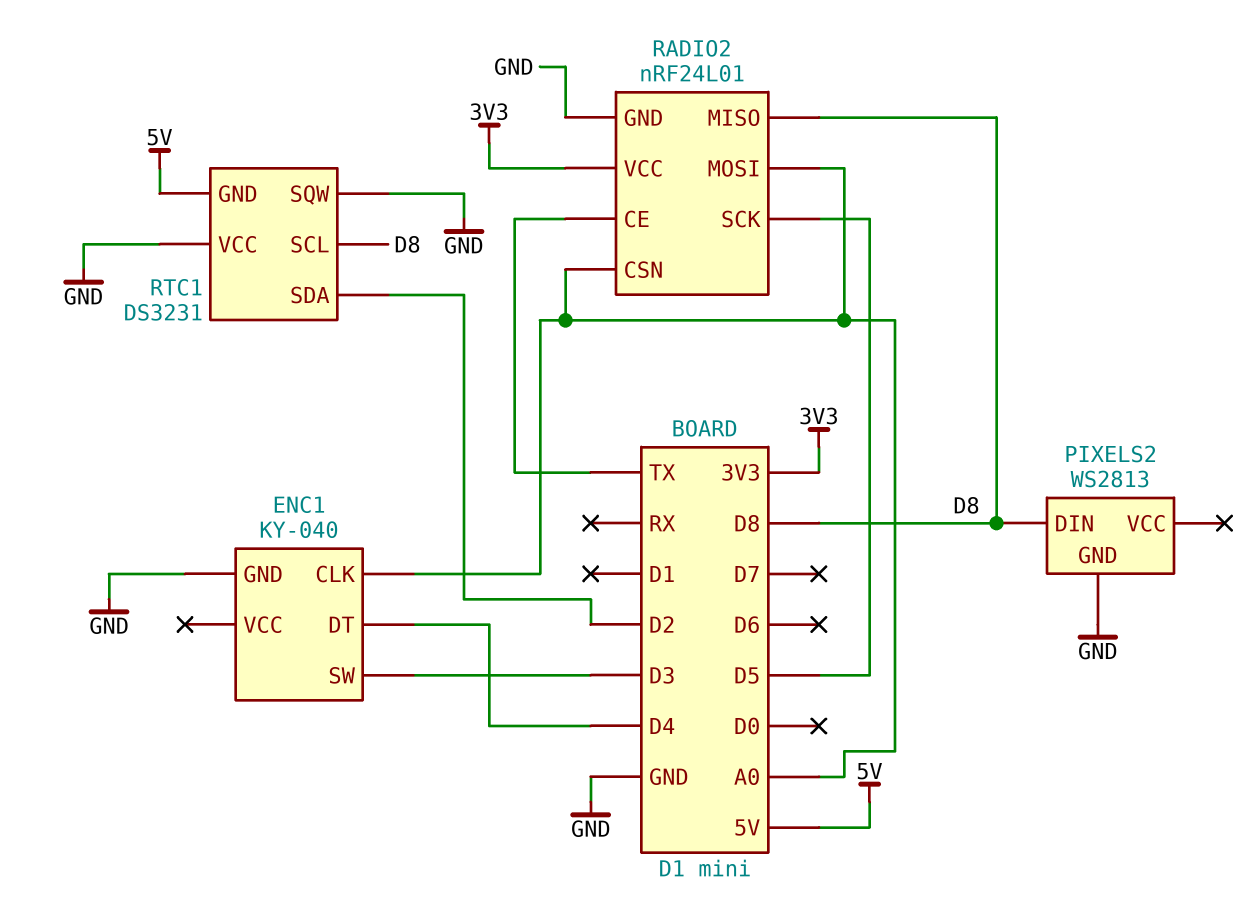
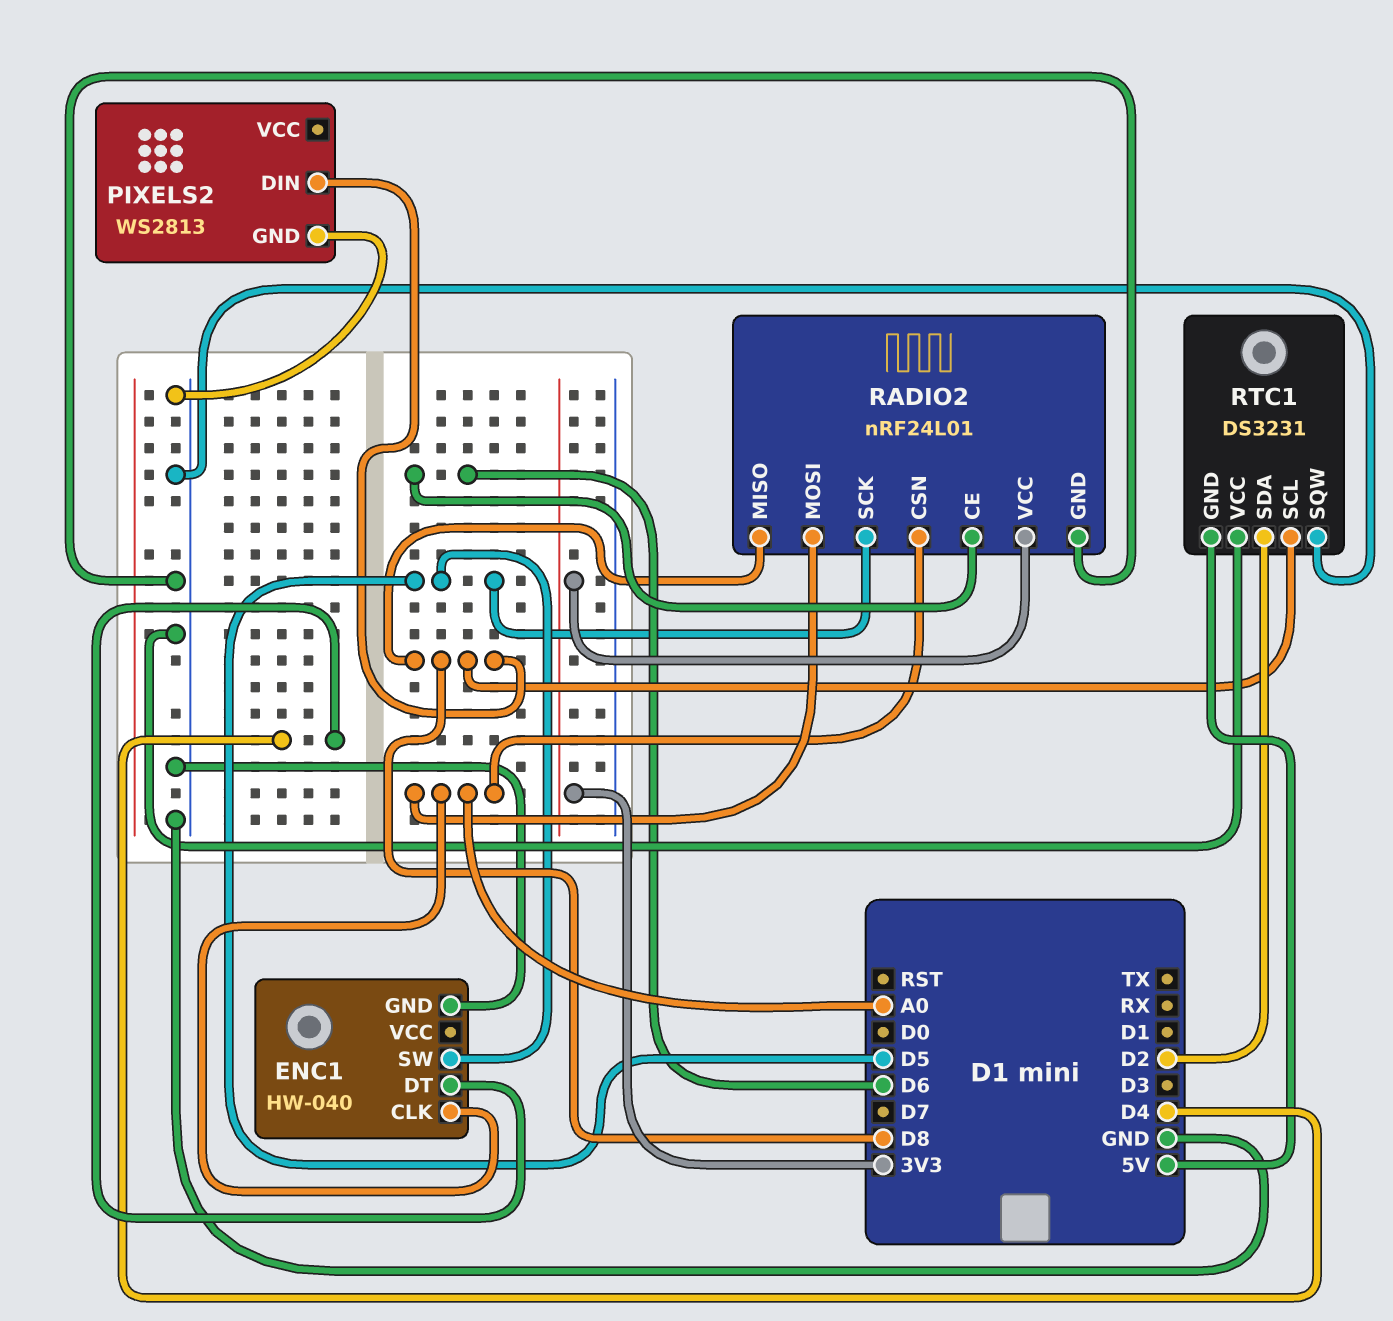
ENC1: KY-040 -> HW-040
ENC1 pin SW: D3 -> D5
RADIO2 pin CE: TX -> D6

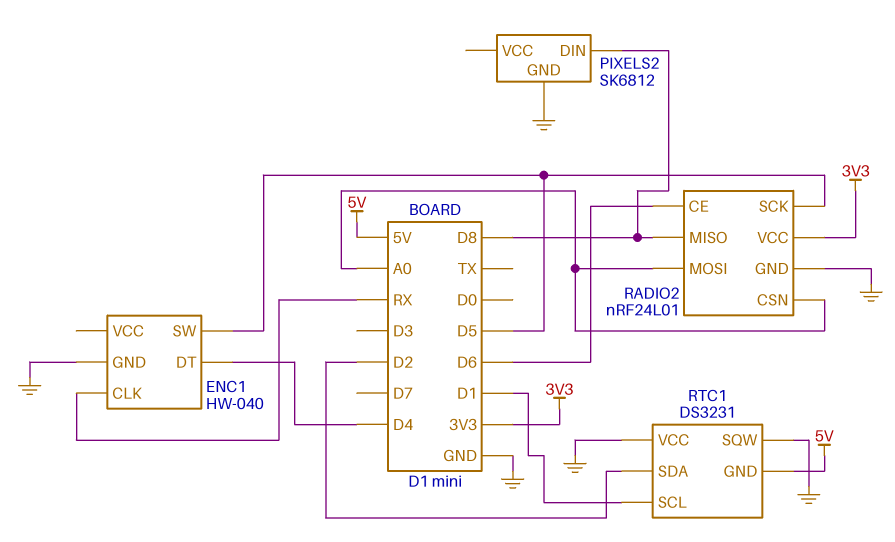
ENC1 pin CLK: A0 -> RX
PIXELS2: WS2813 -> SK6812
RTC1 pin SCL: D8 -> D1

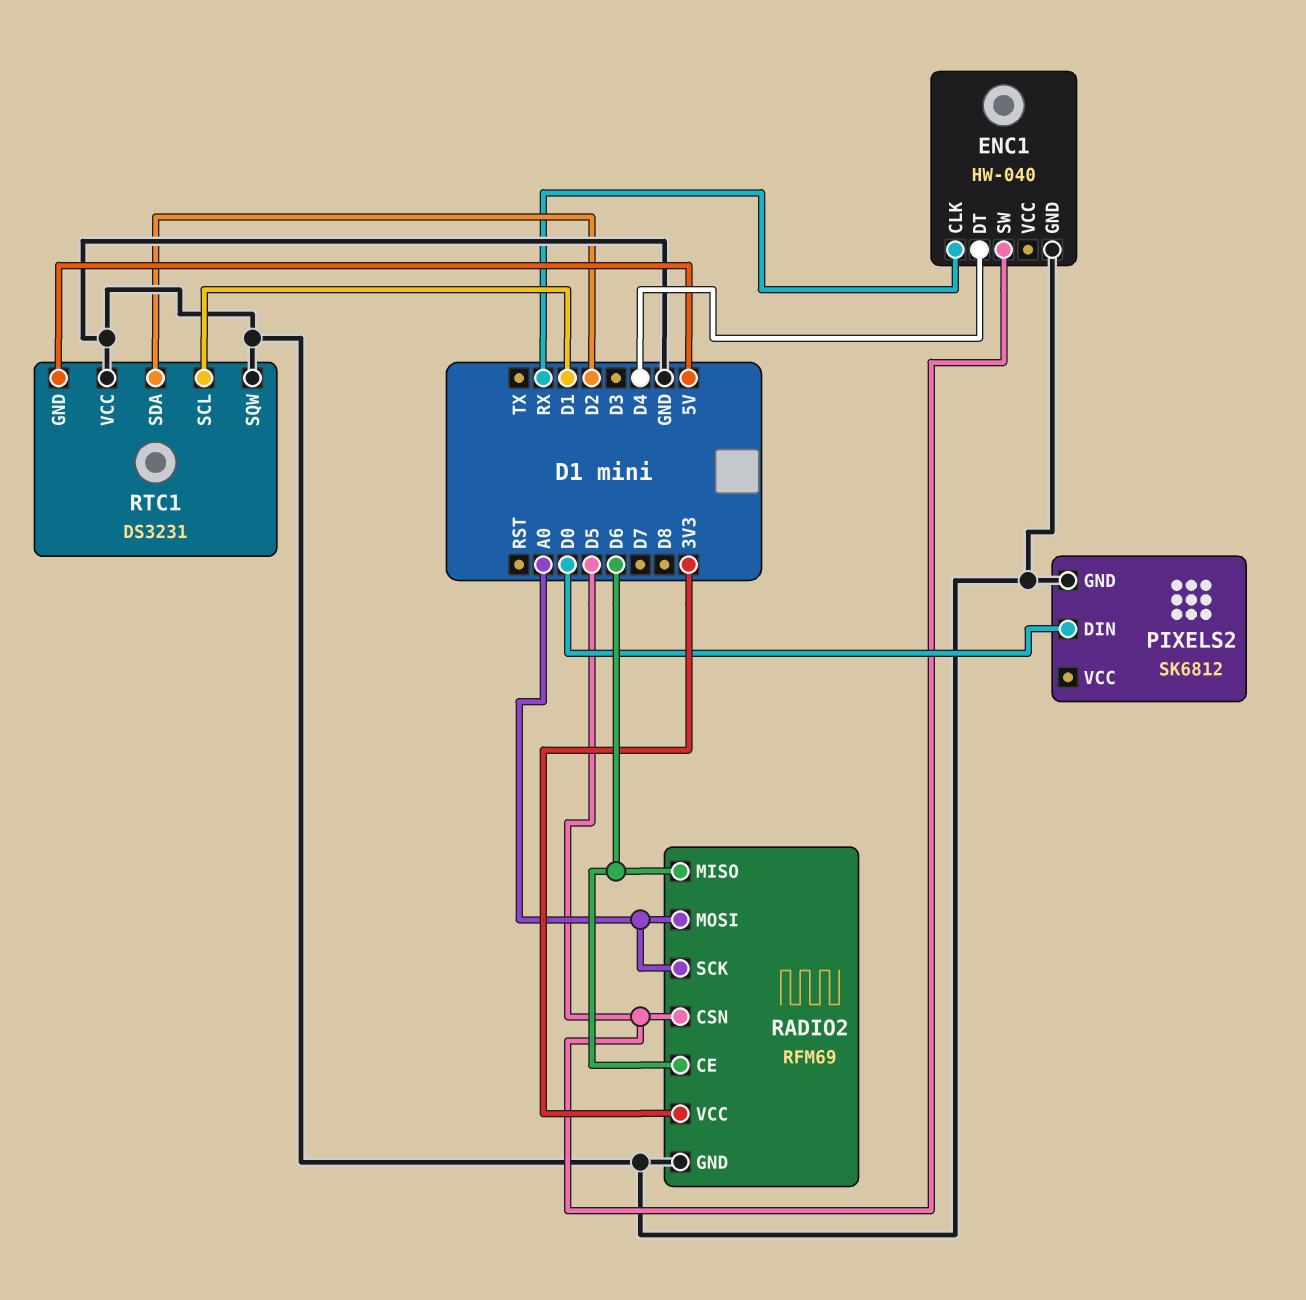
PIXELS2 pin DIN: D8 -> D0
RADIO2: nRF24L01 -> RFM69
RADIO2 pin CSN: A0 -> D5
RADIO2 pin MISO: D8 -> D6
RADIO2 pin SCK: D5 -> A0

